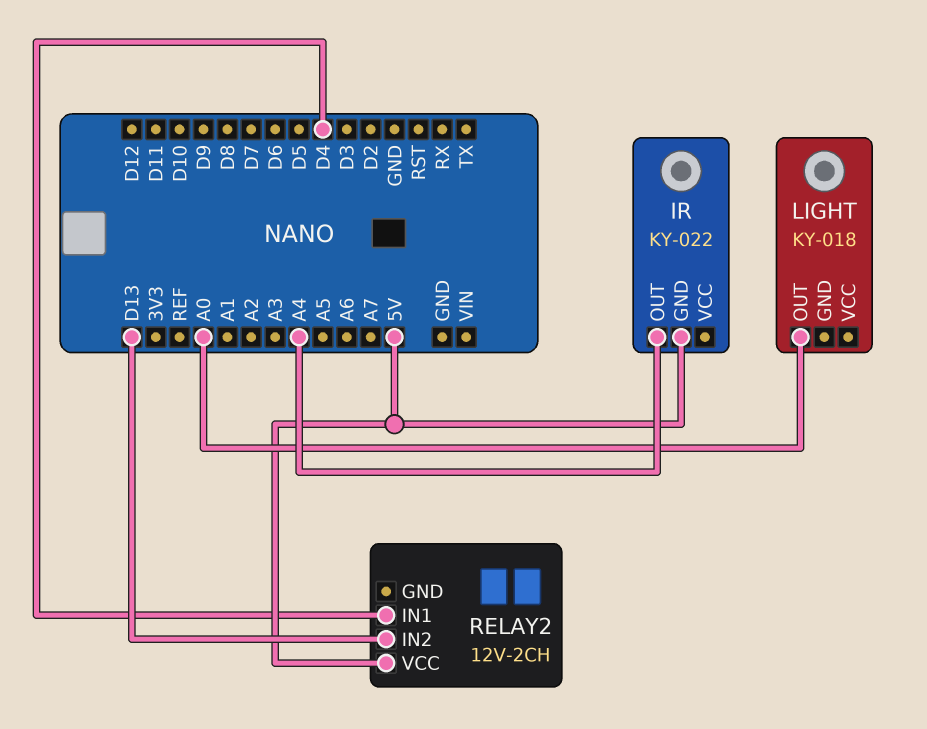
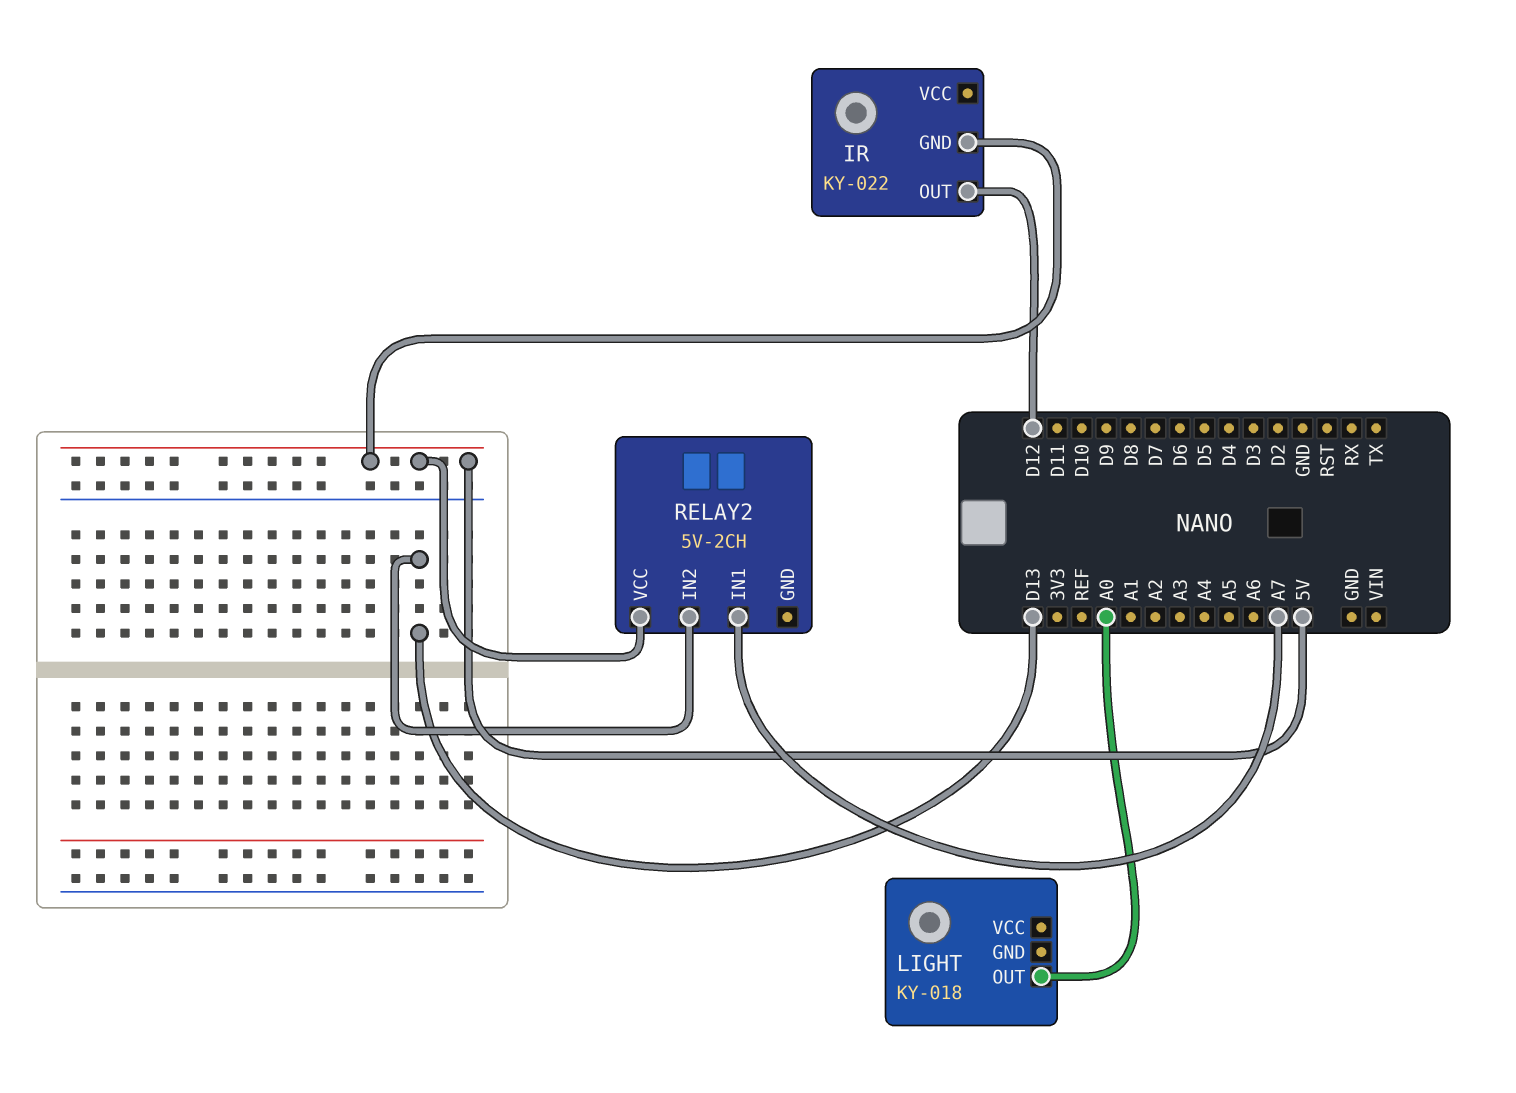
IR pin OUT: A4 -> D12
RELAY2: 12V-2CH -> 5V-2CH
RELAY2 pin IN1: D4 -> A7

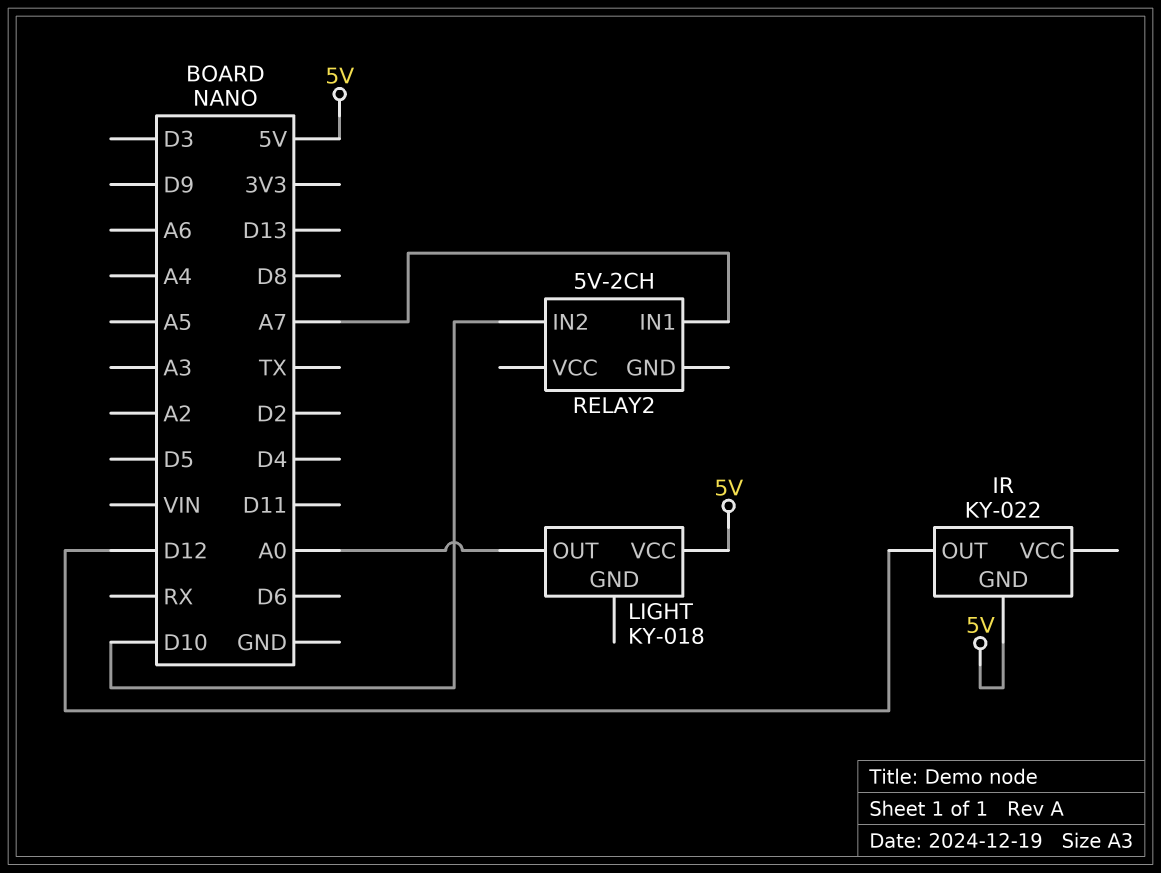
LIGHT pin VCC: none -> 5V
RELAY2 pin IN2: D13 -> D10
RELAY2 pin VCC: 5V -> none

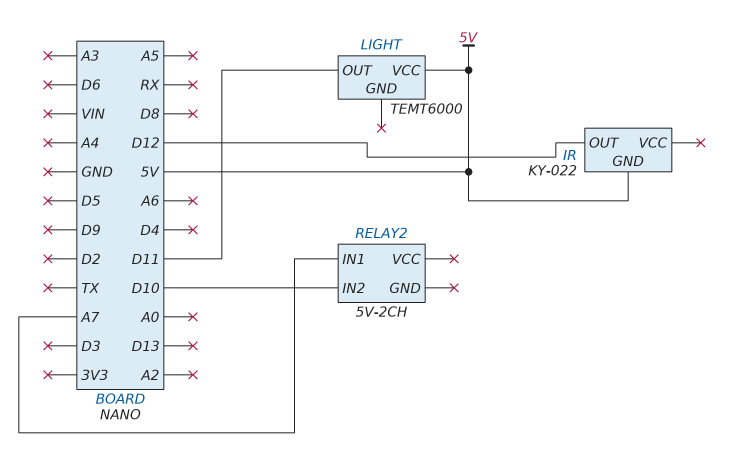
LIGHT: KY-018 -> TEMT6000
LIGHT pin OUT: A0 -> D11

